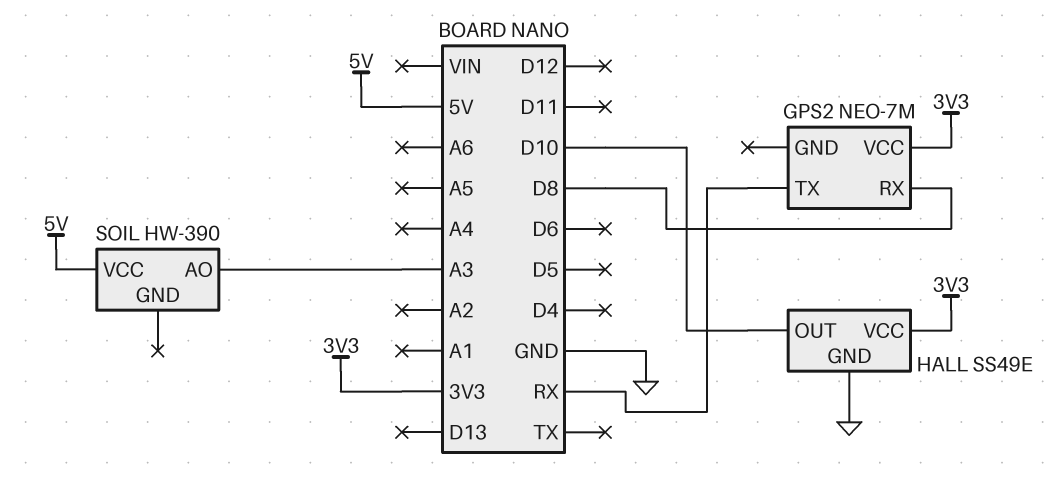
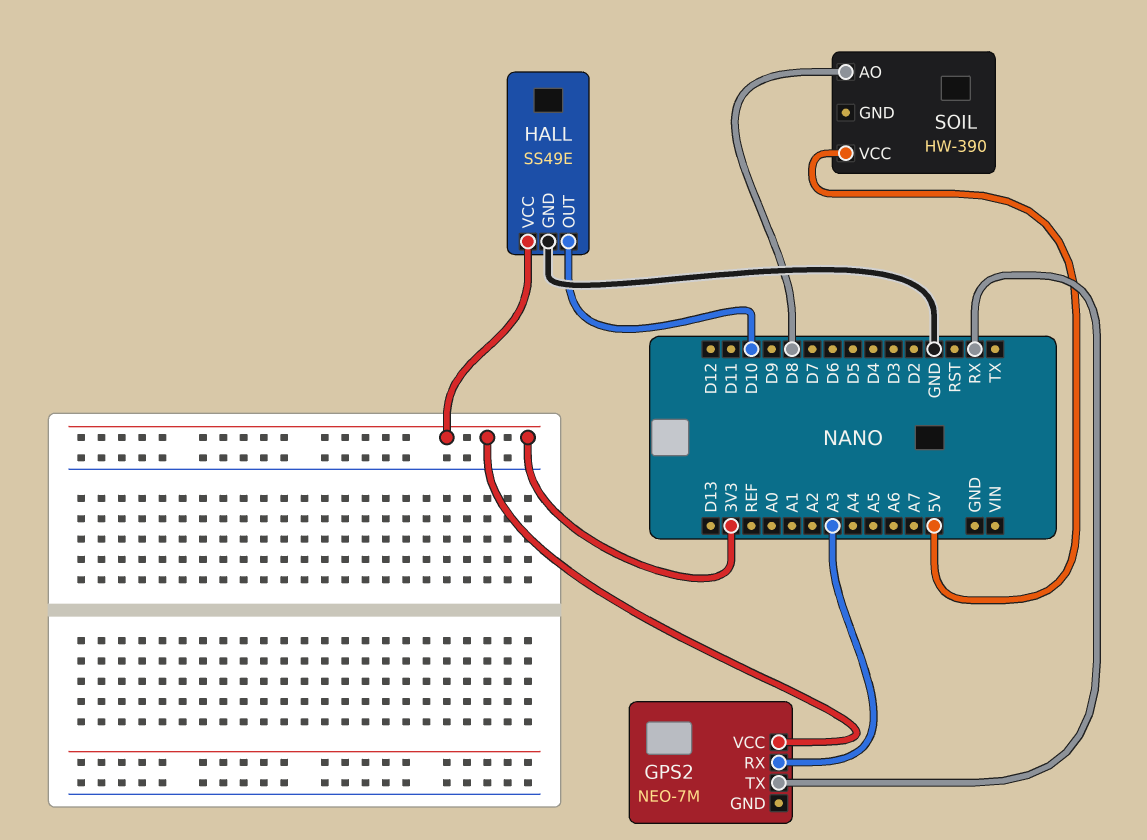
GPS2 pin RX: D8 -> A3
SOIL pin AO: A3 -> D8

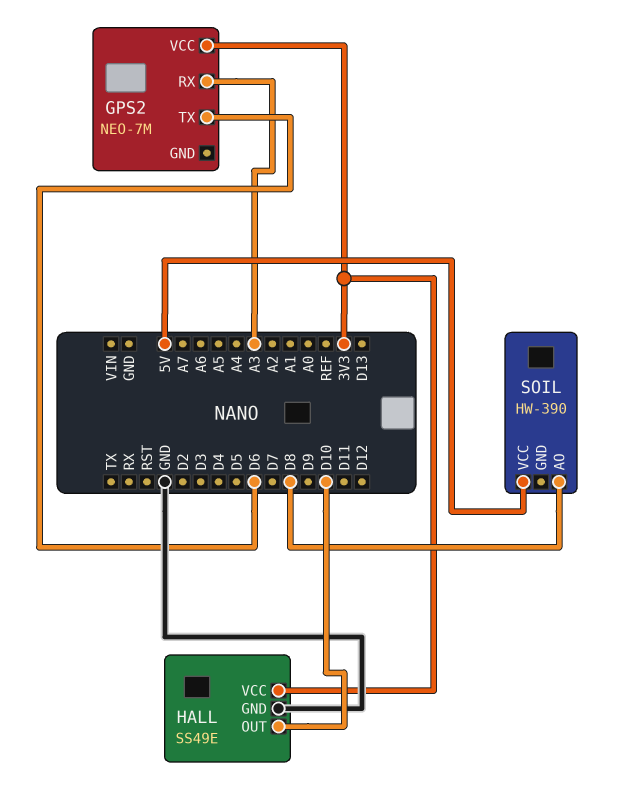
GPS2 pin TX: RX -> D6

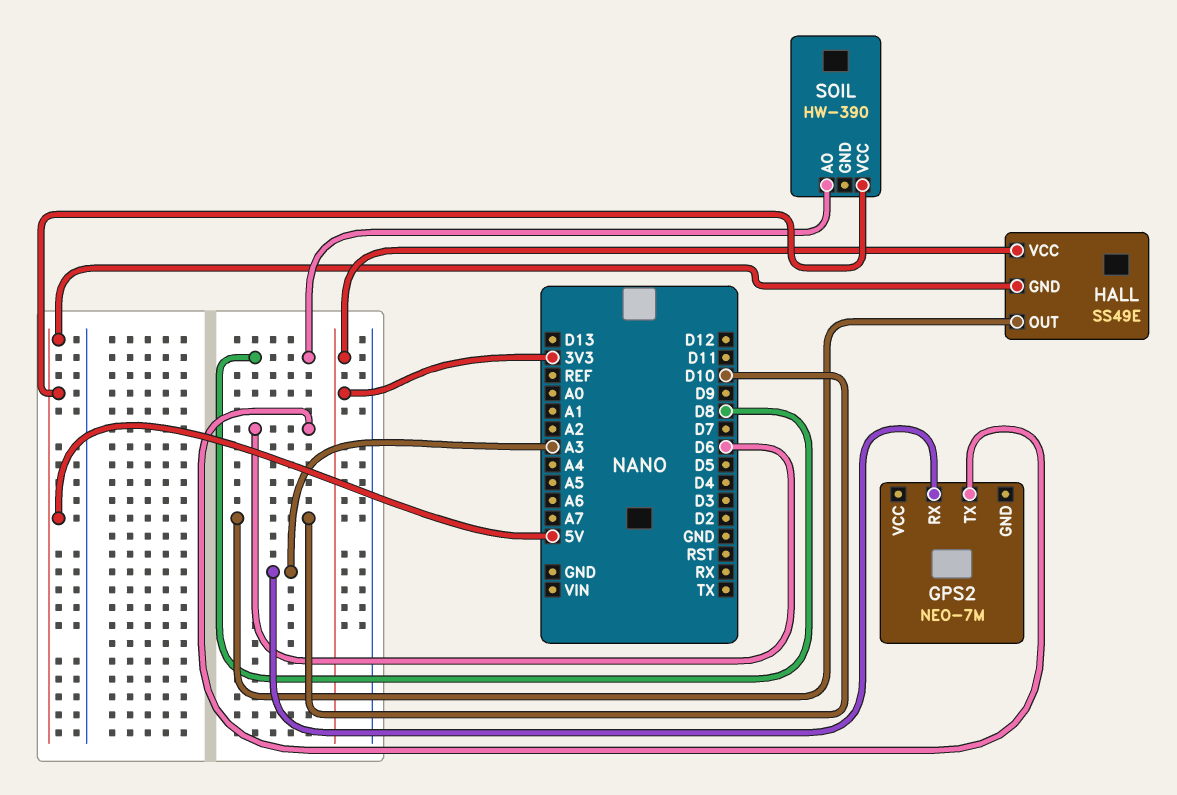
GPS2 pin VCC: 3V3 -> none
HALL pin GND: GND -> 5V

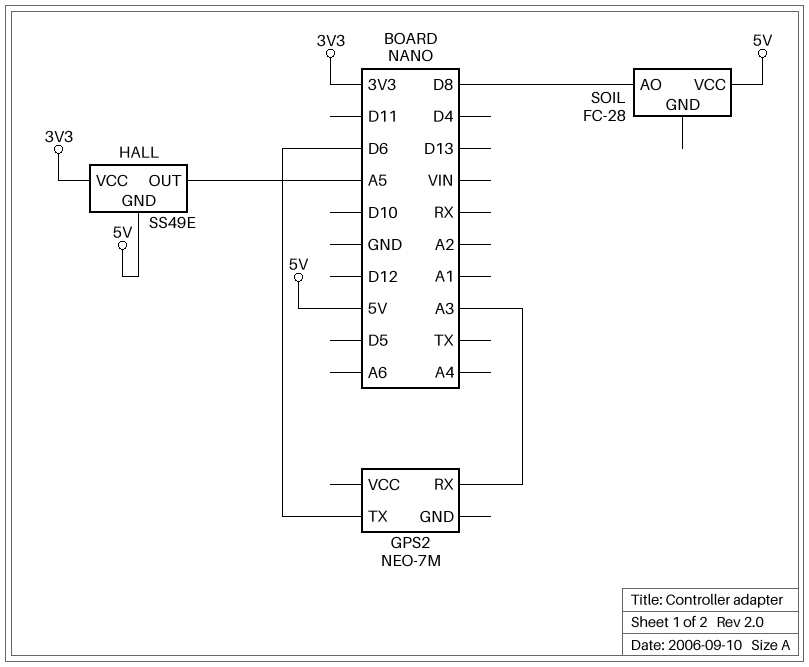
HALL pin OUT: D10 -> A5
SOIL: HW-390 -> FC-28

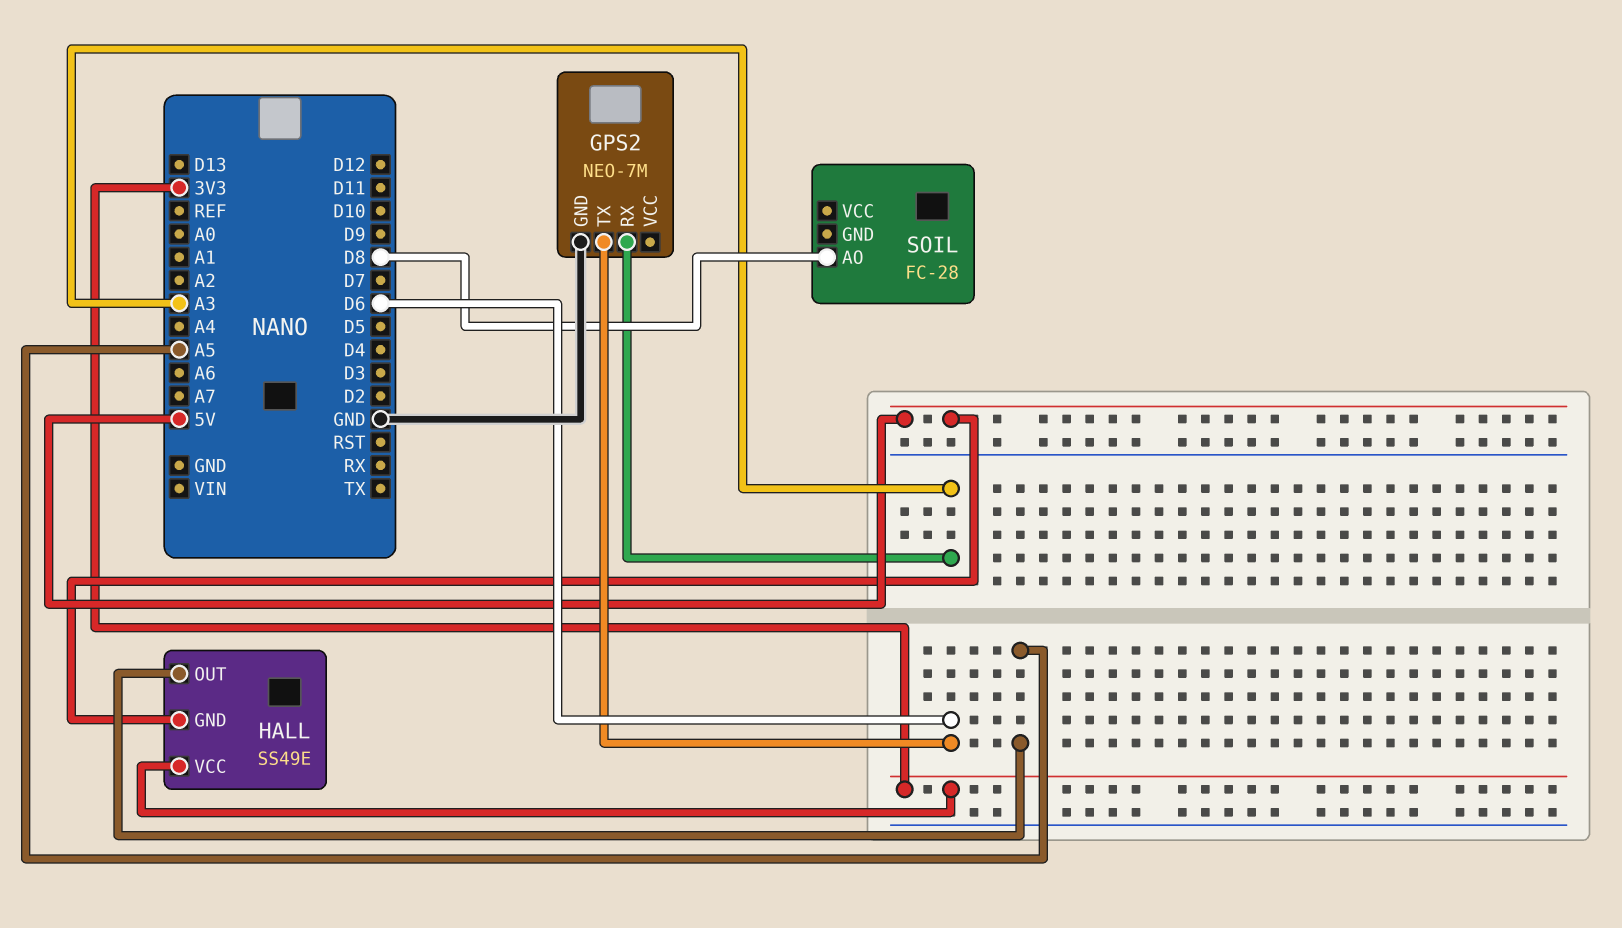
GPS2 pin GND: none -> GND
SOIL pin VCC: 5V -> none

